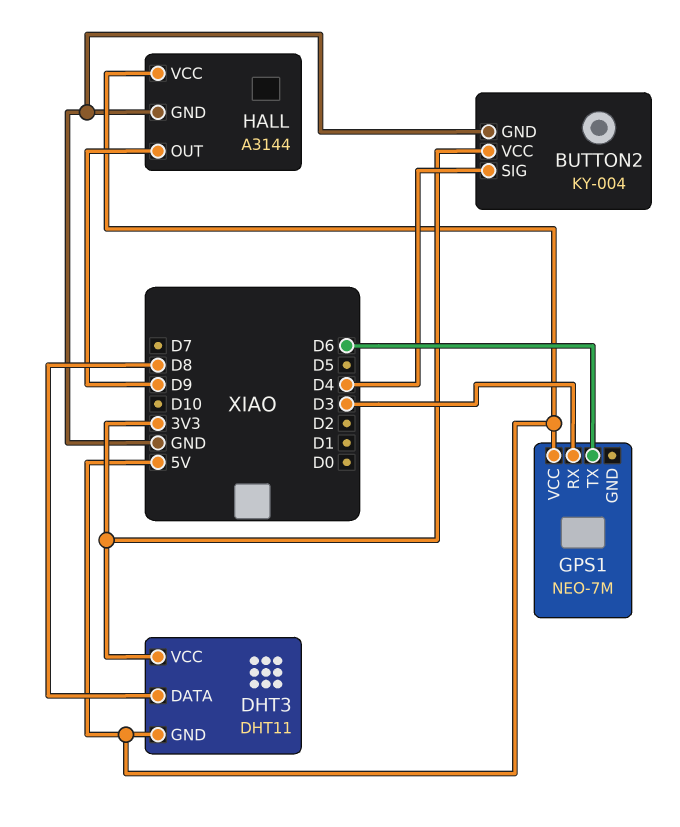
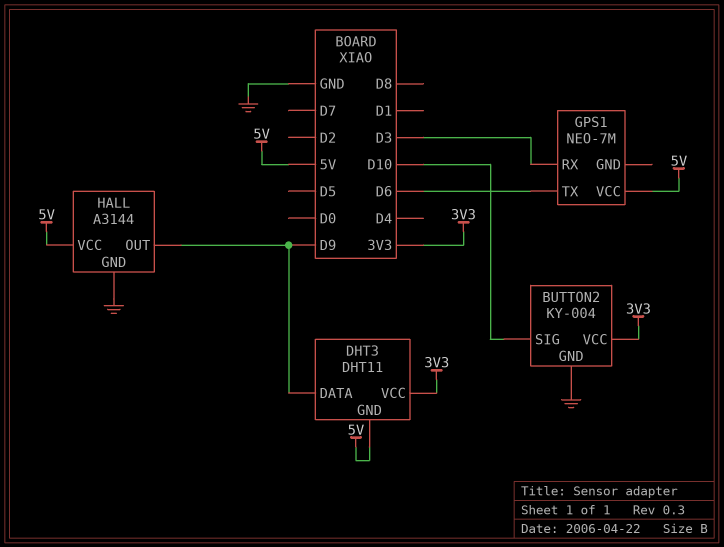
BUTTON2 pin SIG: D4 -> D10
DHT3 pin DATA: D8 -> D9

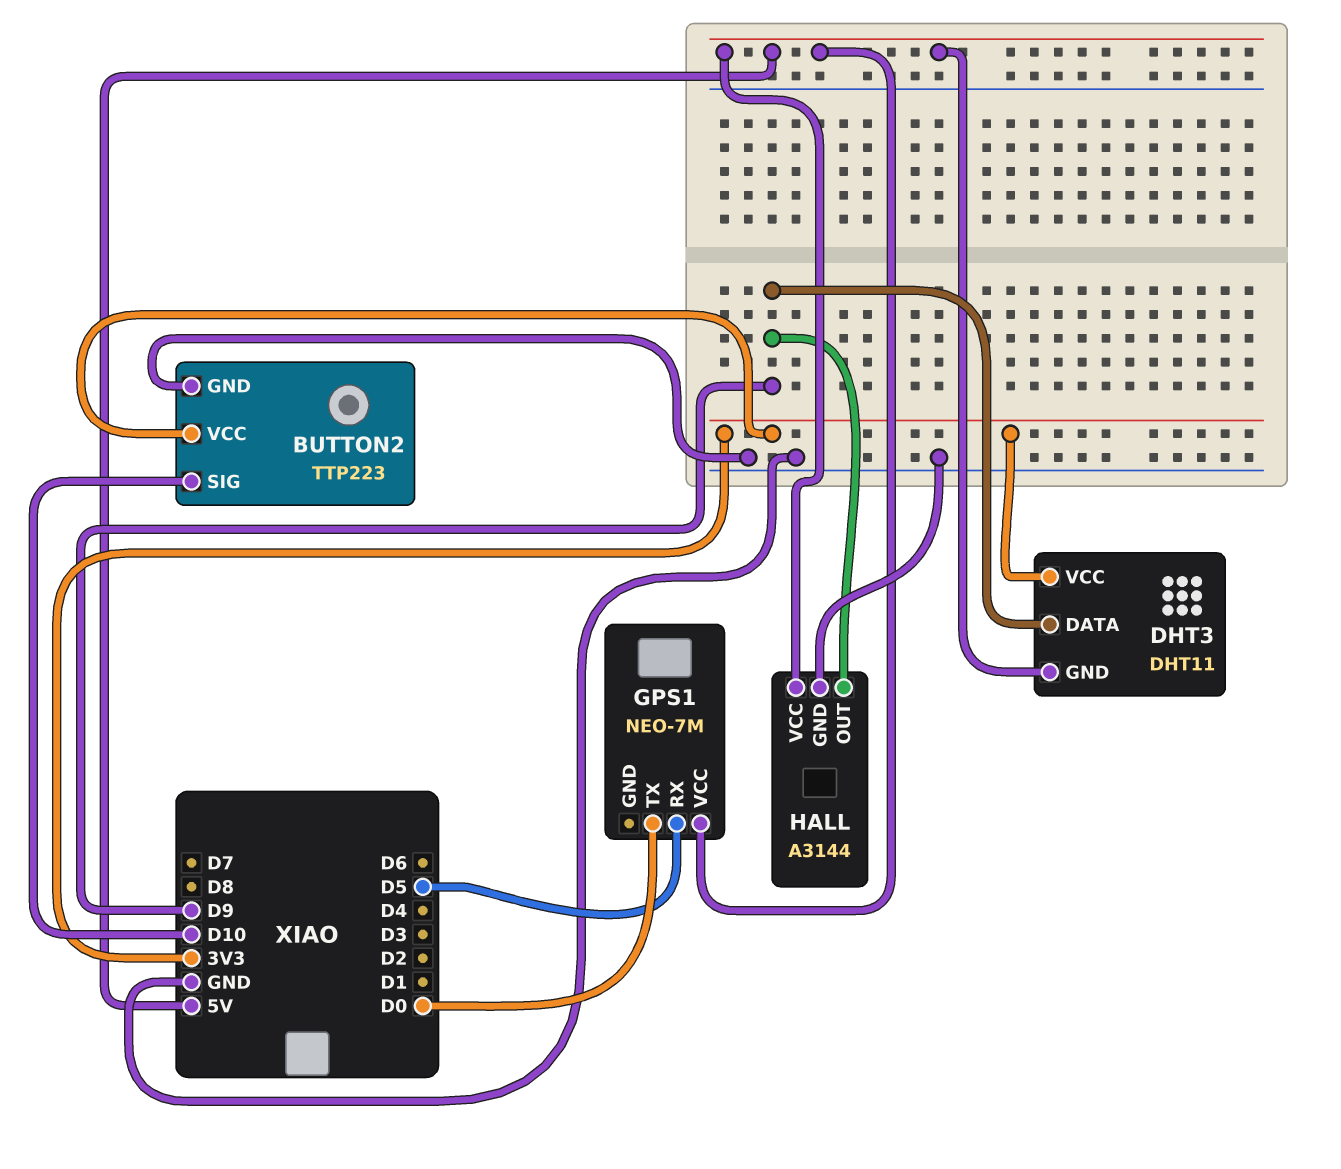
BUTTON2: KY-004 -> TTP223
GPS1 pin RX: D3 -> D5
GPS1 pin TX: D6 -> D0

